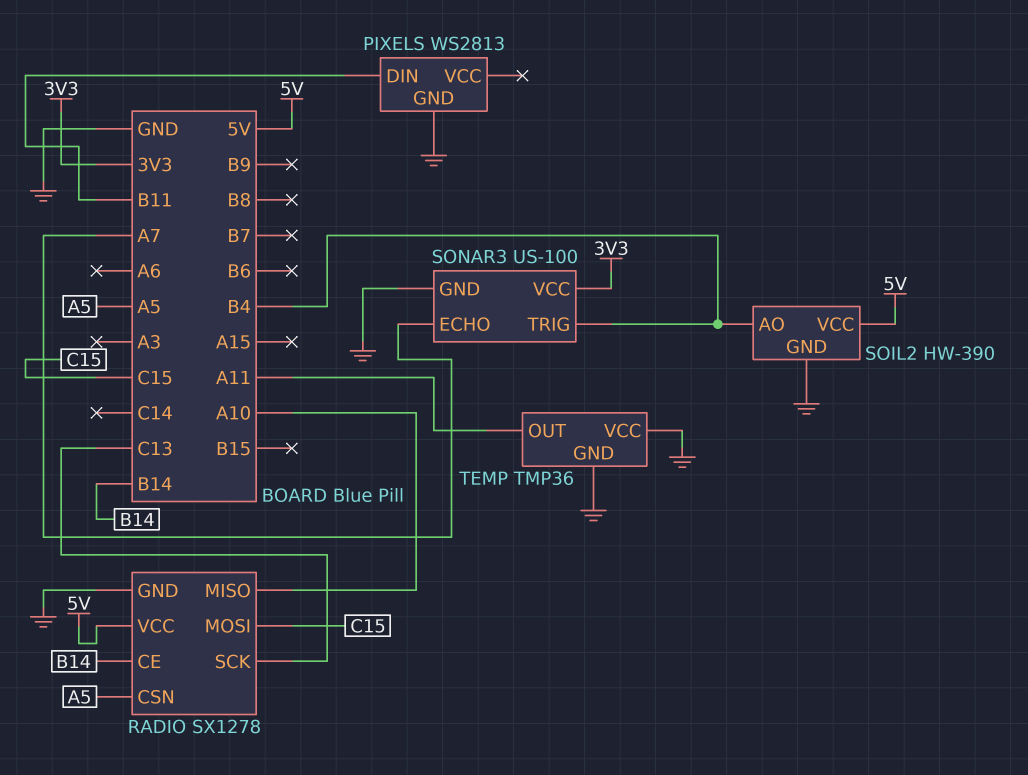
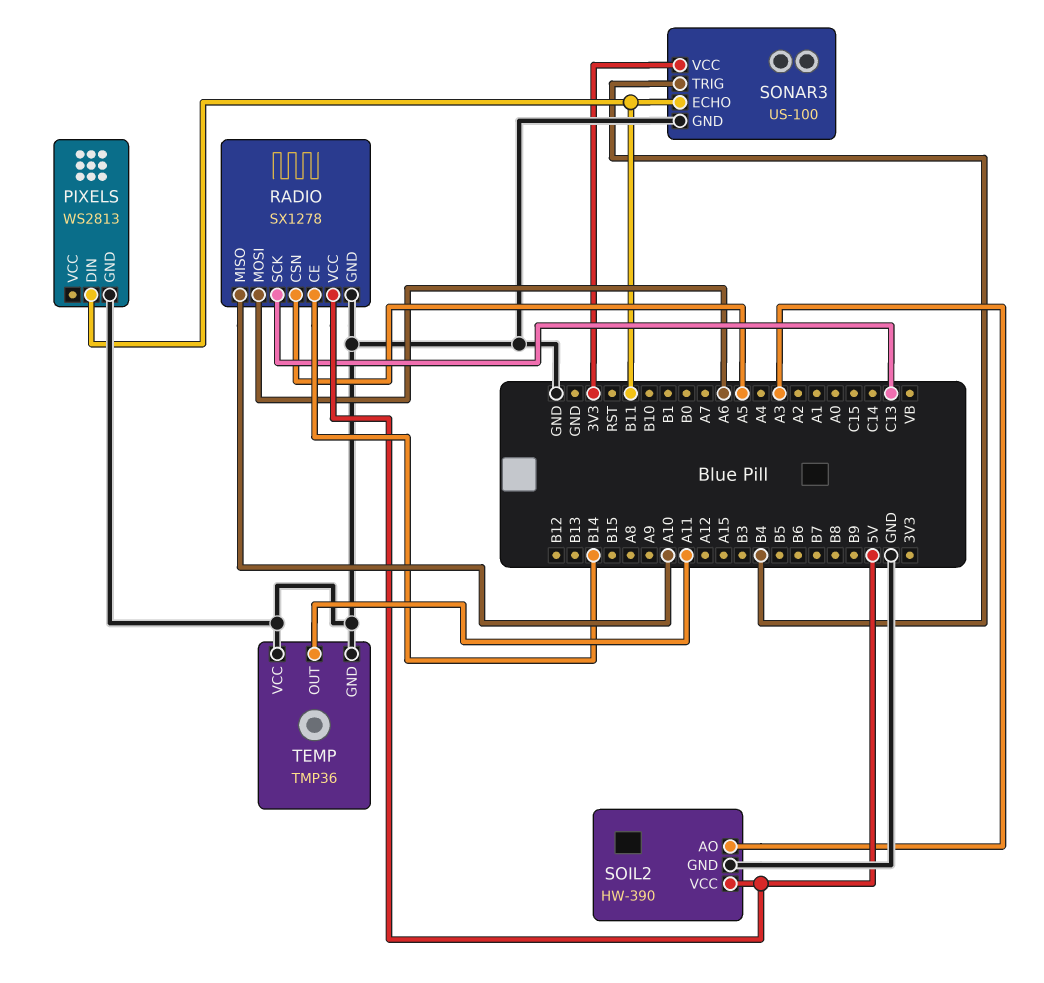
RADIO pin MOSI: C15 -> A6
SOIL2 pin AO: B4 -> A3
SONAR3 pin ECHO: A7 -> B11

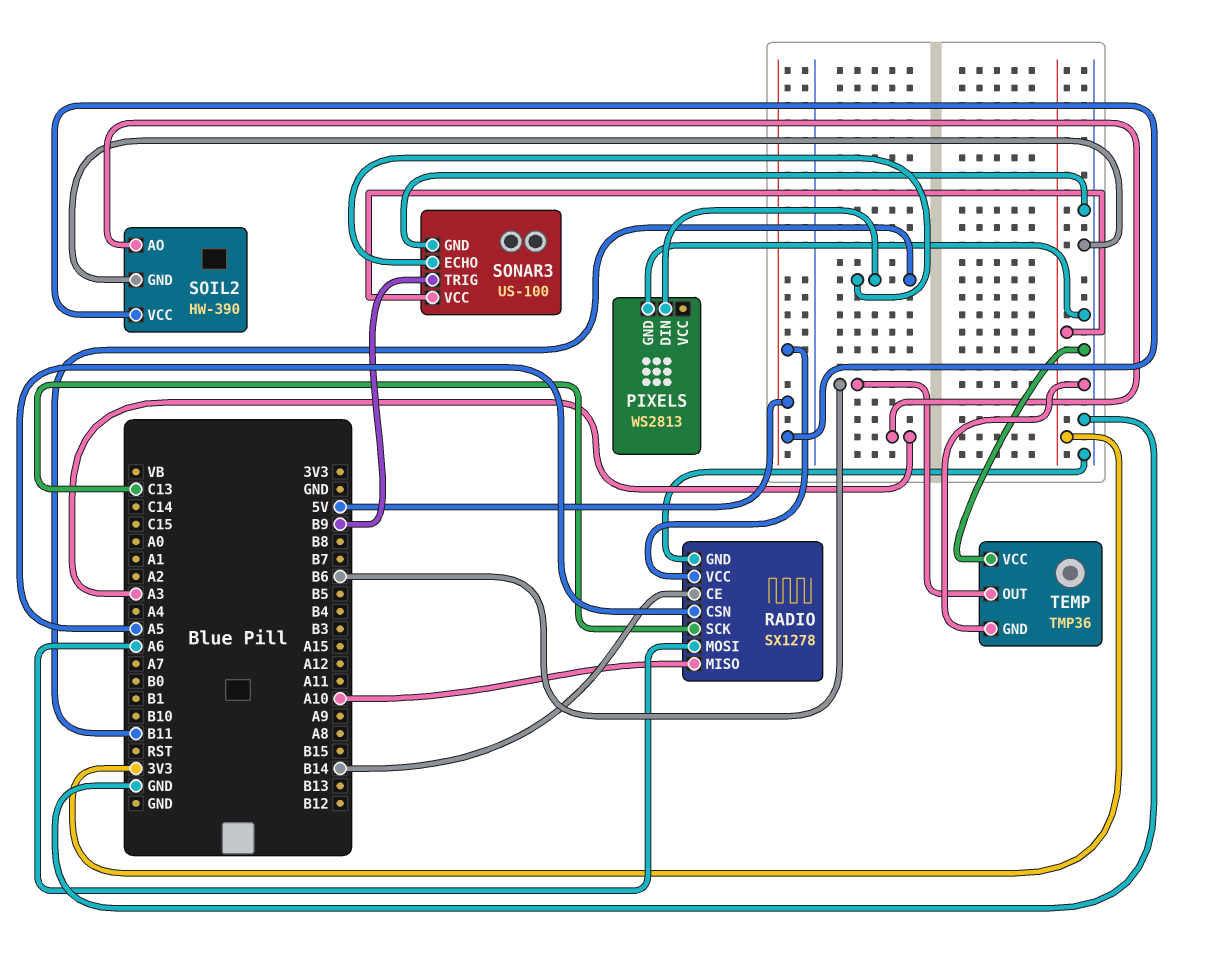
SONAR3 pin TRIG: B4 -> B9
TEMP pin OUT: A11 -> B6

